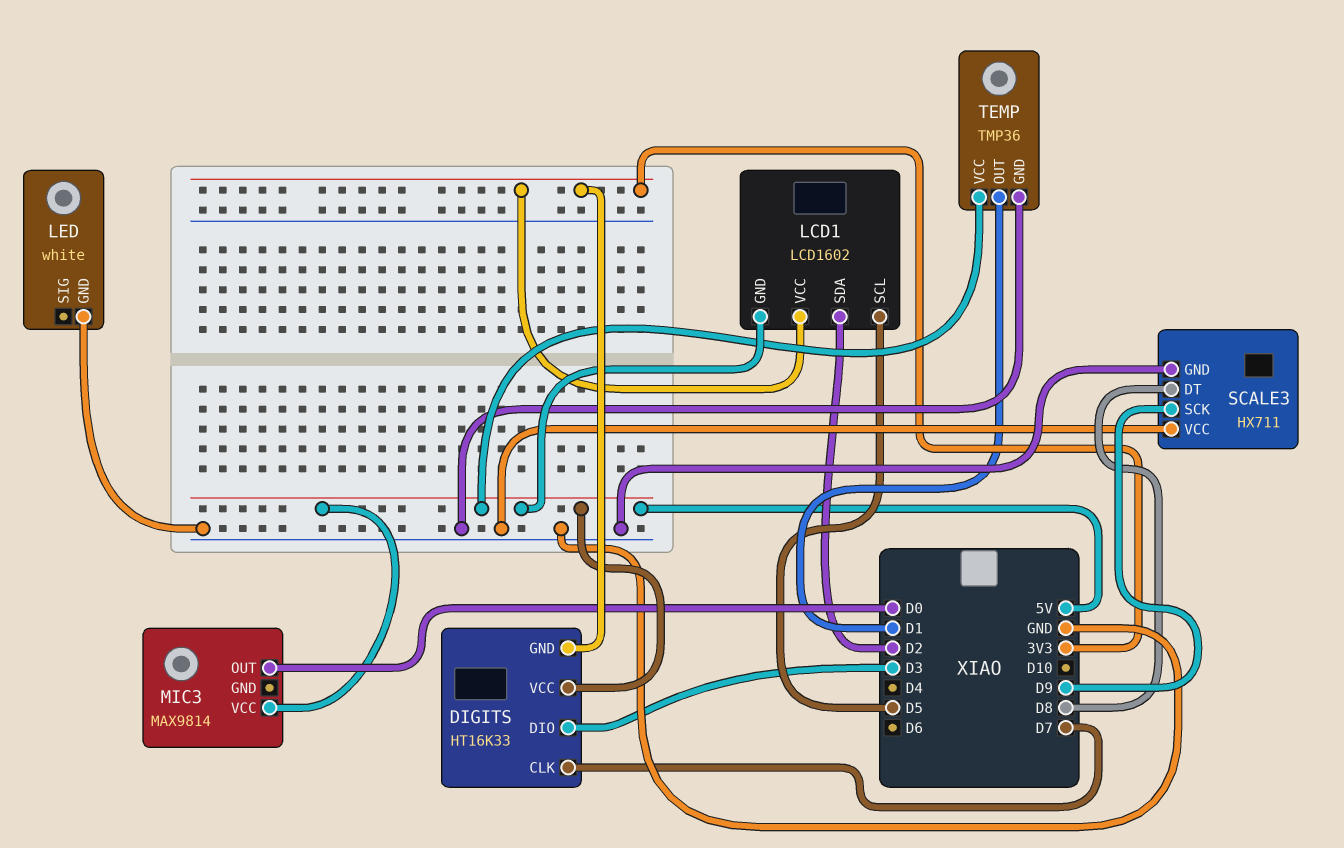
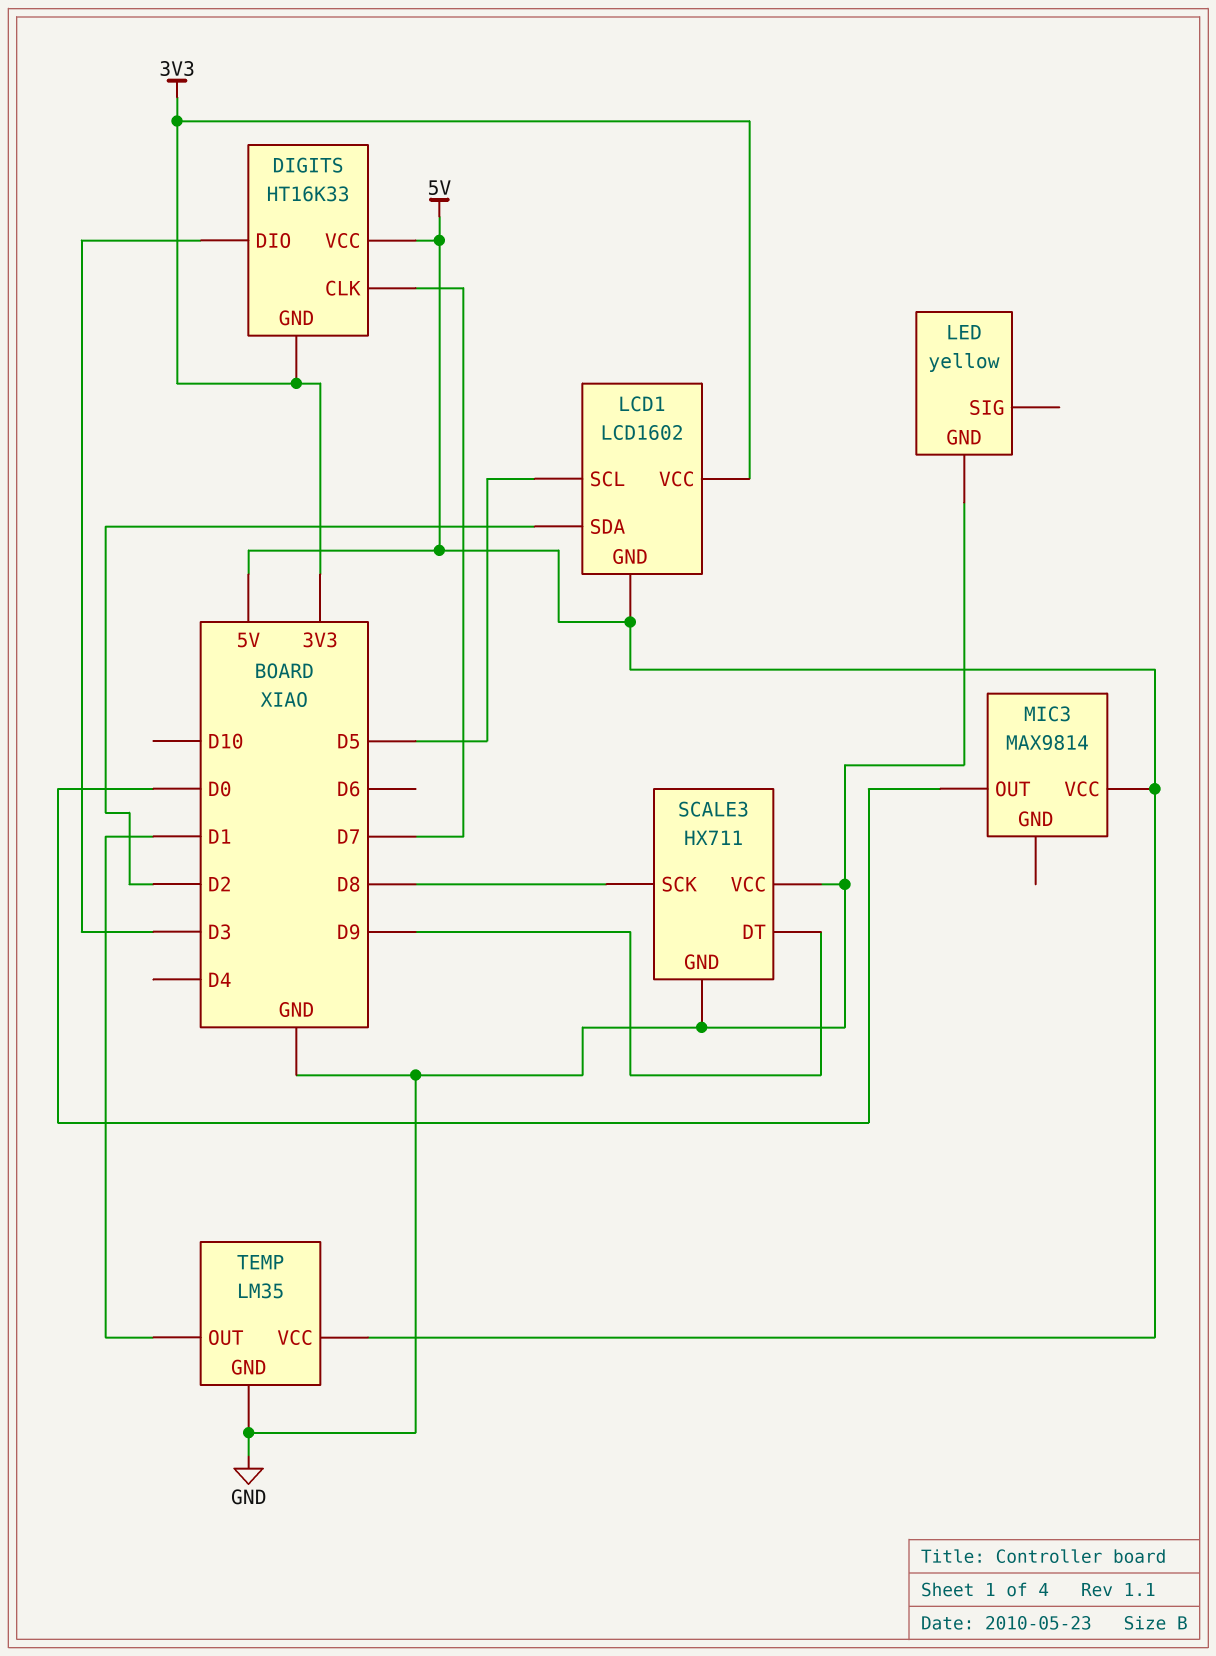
LED: white -> yellow
SCALE3 pin DT: D8 -> D9
SCALE3 pin SCK: D9 -> D8
TEMP: TMP36 -> LM35

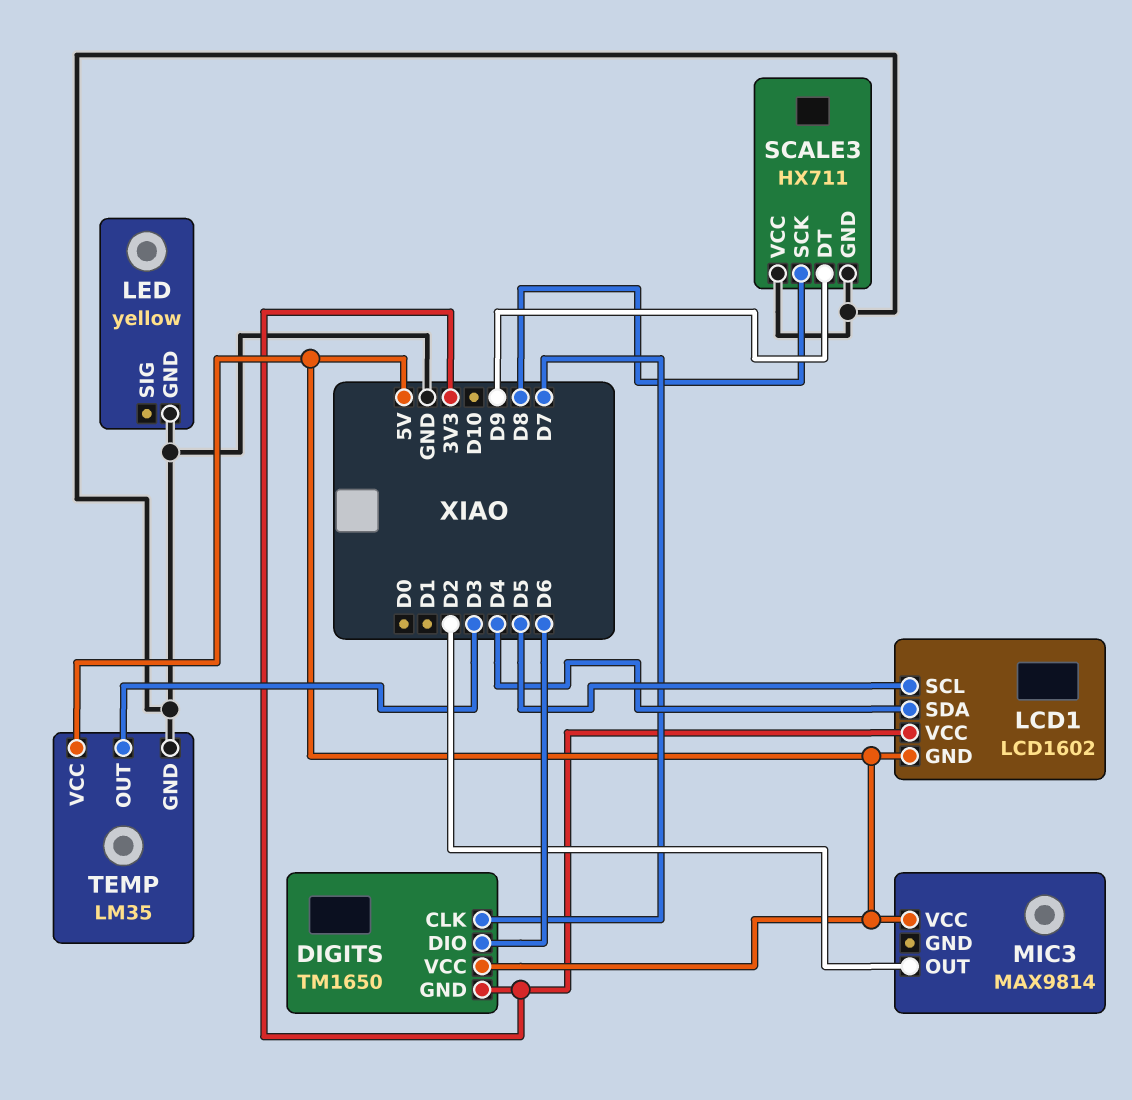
DIGITS: HT16K33 -> TM1650
DIGITS pin DIO: D3 -> D6
LCD1 pin SDA: D2 -> D4
MIC3 pin OUT: D0 -> D2
TEMP pin OUT: D1 -> D3

